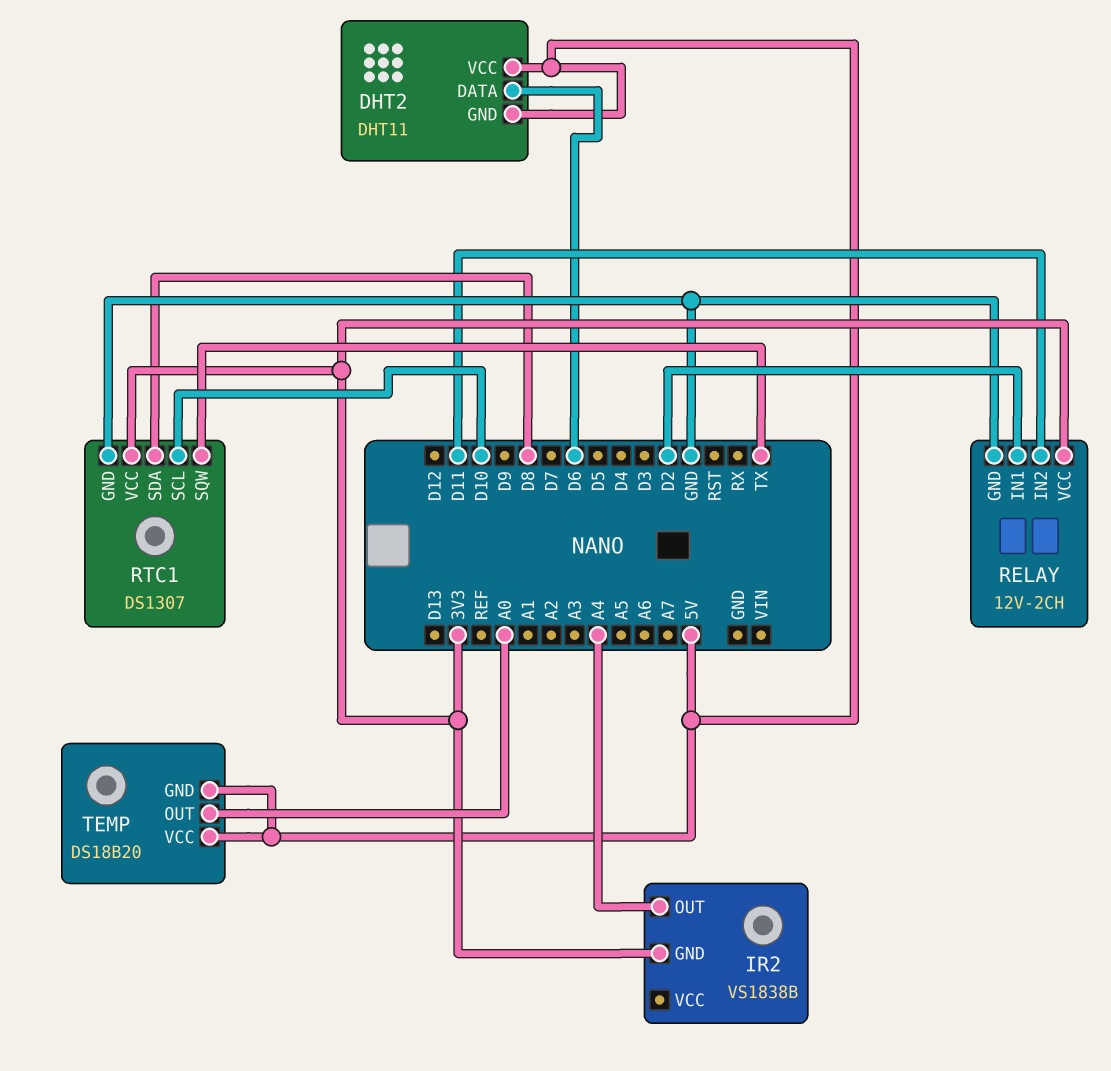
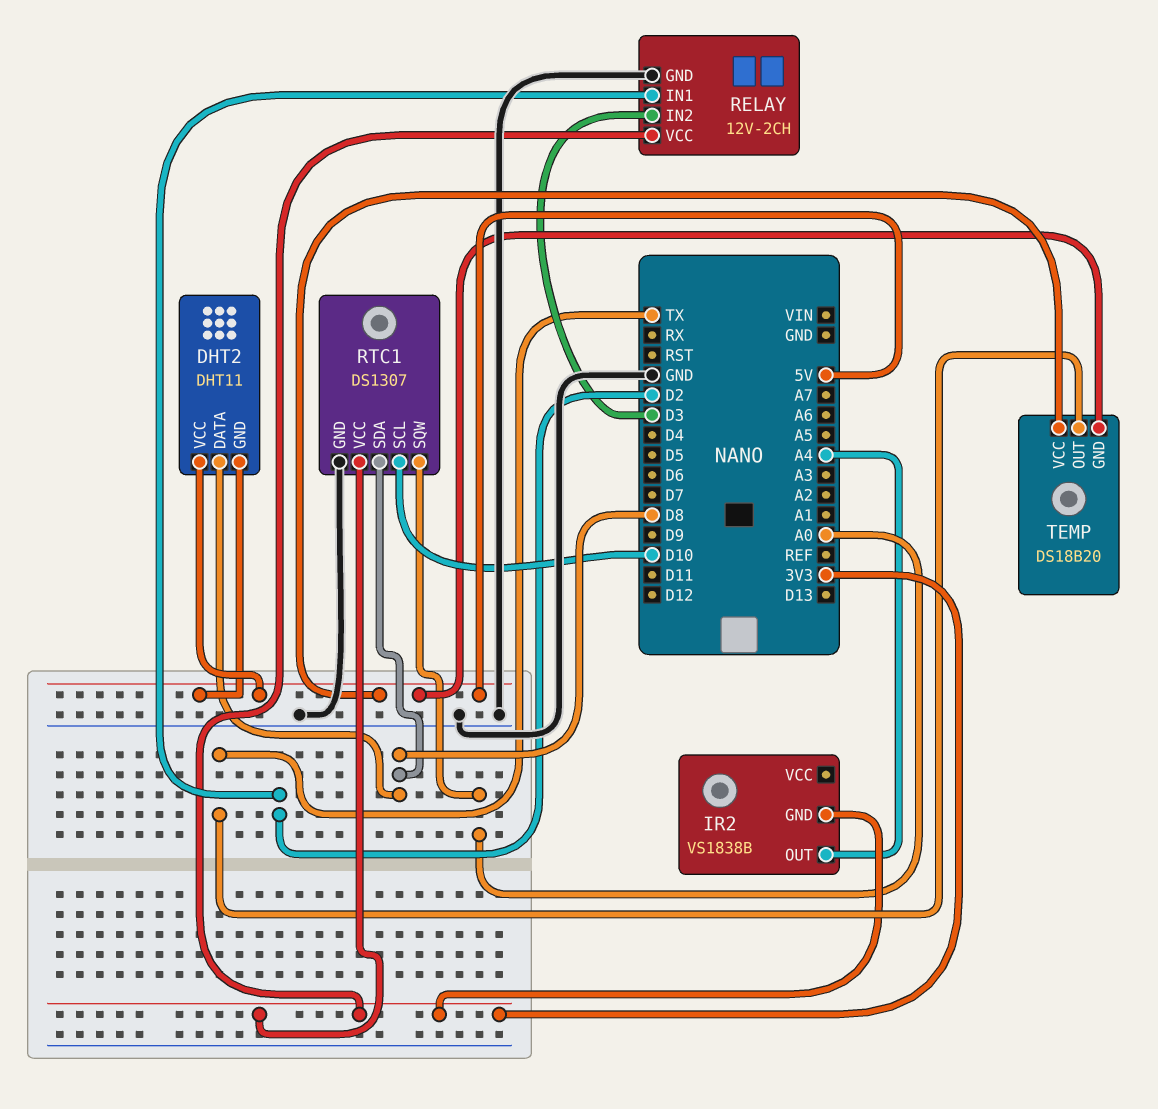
DHT2 pin DATA: D6 -> D8
RELAY pin IN2: D11 -> D3
RTC1 pin SQW: TX -> A0
TEMP pin OUT: A0 -> TX

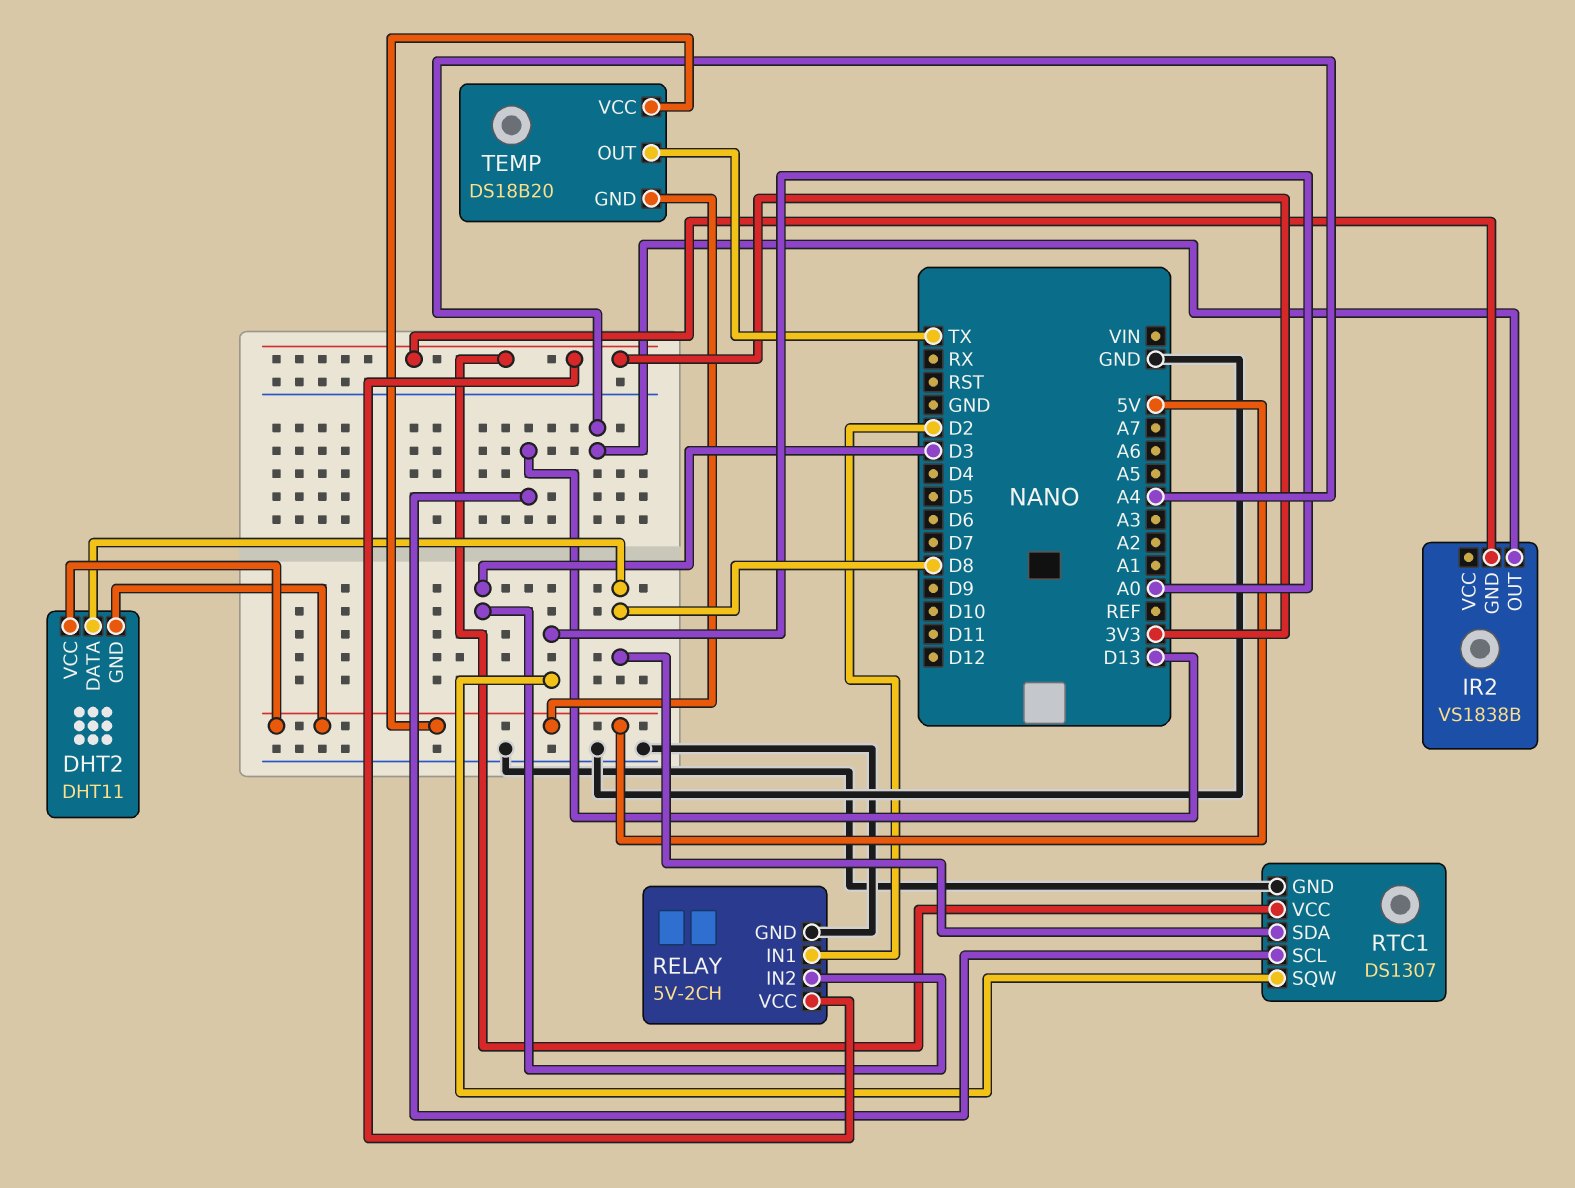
RELAY: 12V-2CH -> 5V-2CH
RTC1 pin SCL: D10 -> D13

